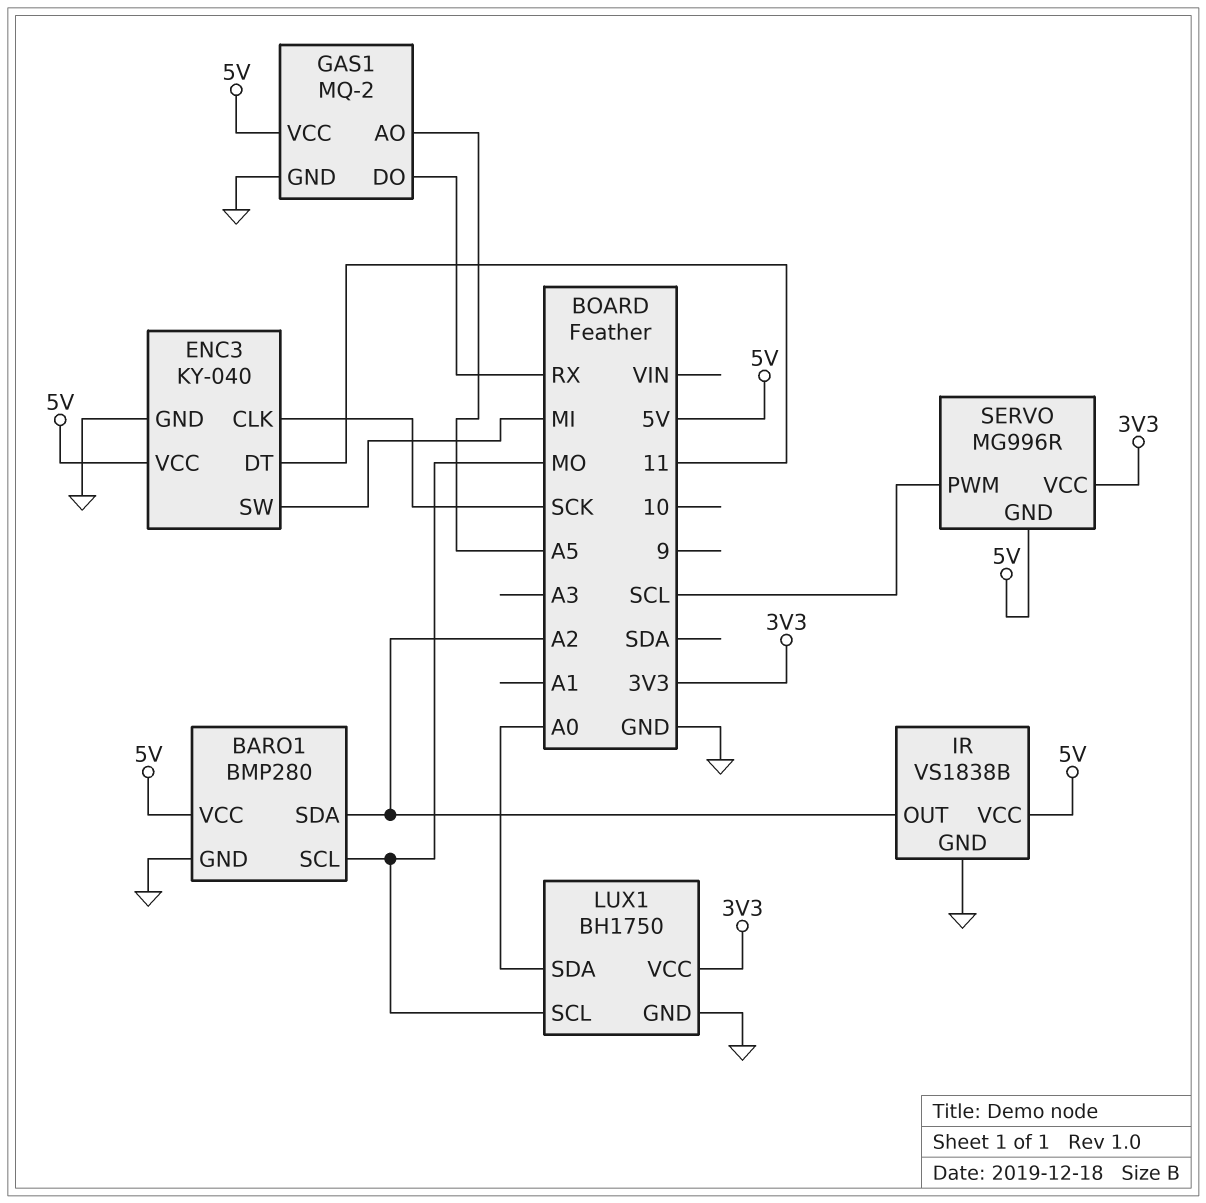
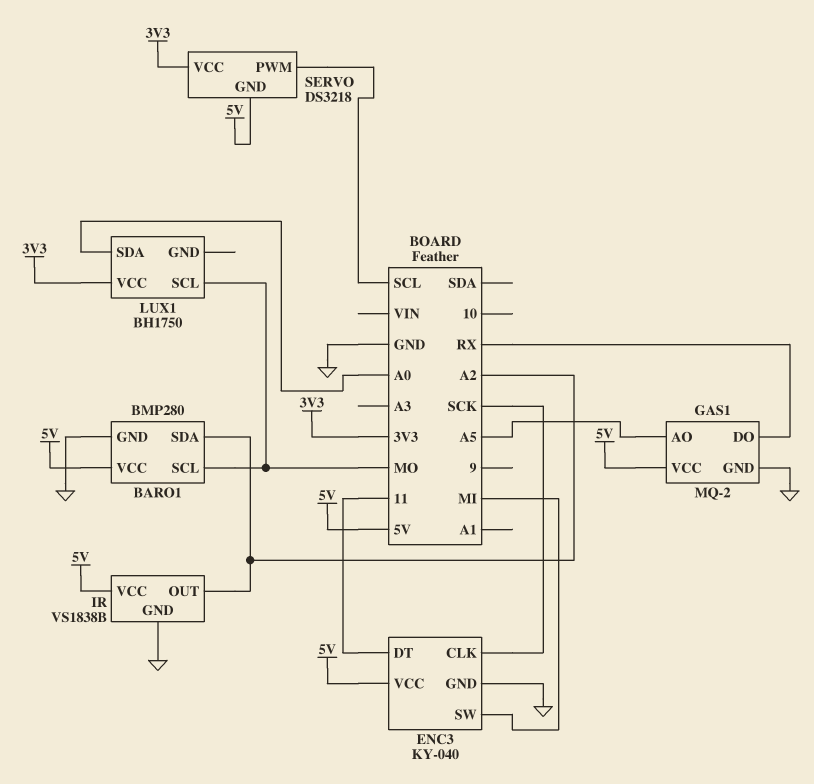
LUX1 pin GND: GND -> none
SERVO: MG996R -> DS3218

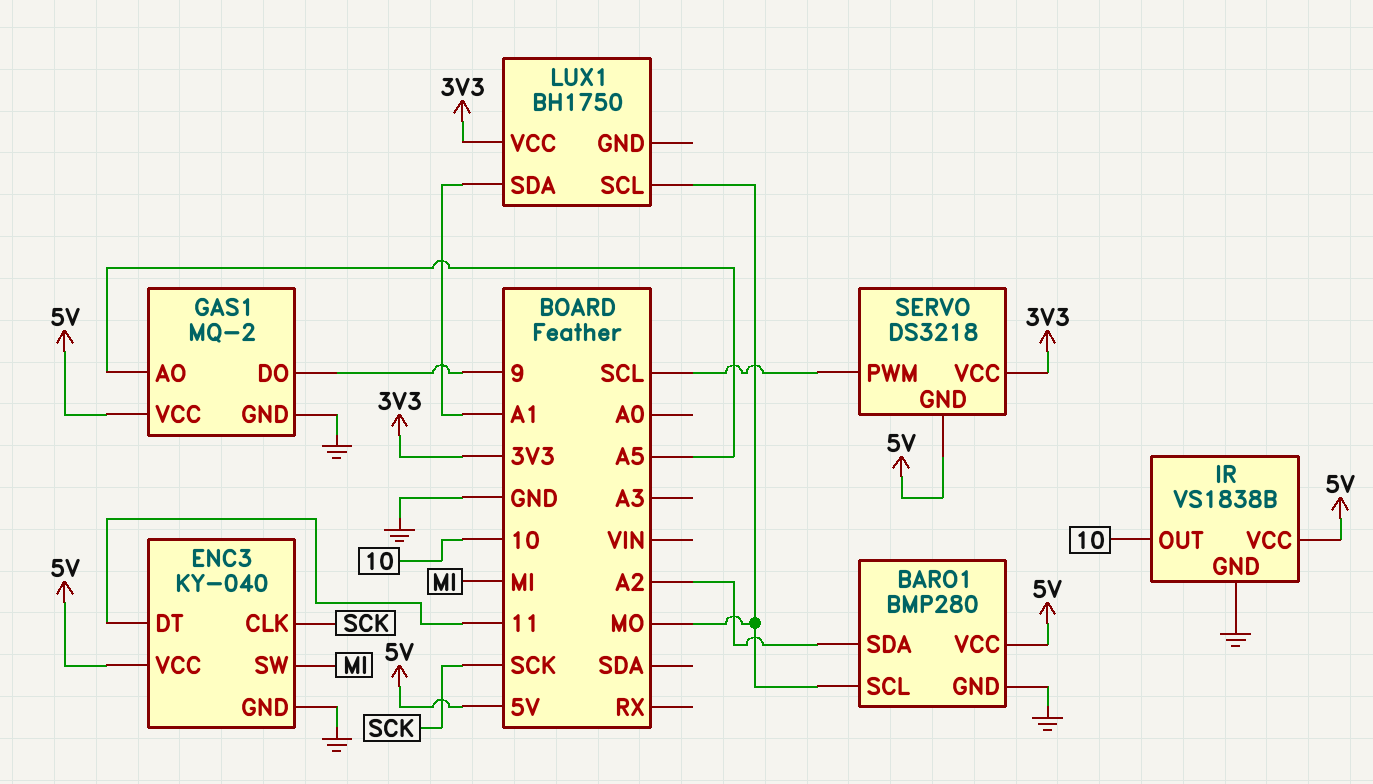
GAS1 pin DO: RX -> 9
IR pin OUT: A2 -> 10
LUX1 pin SDA: A0 -> A1

